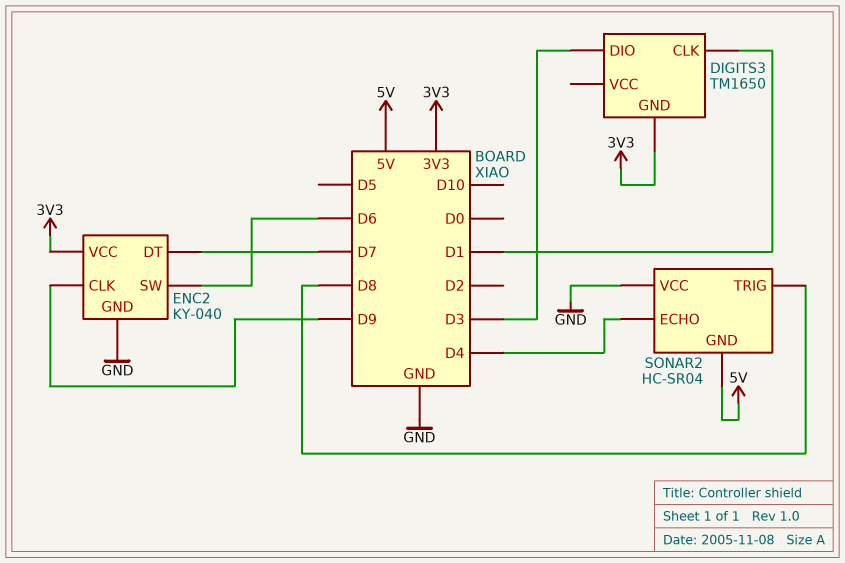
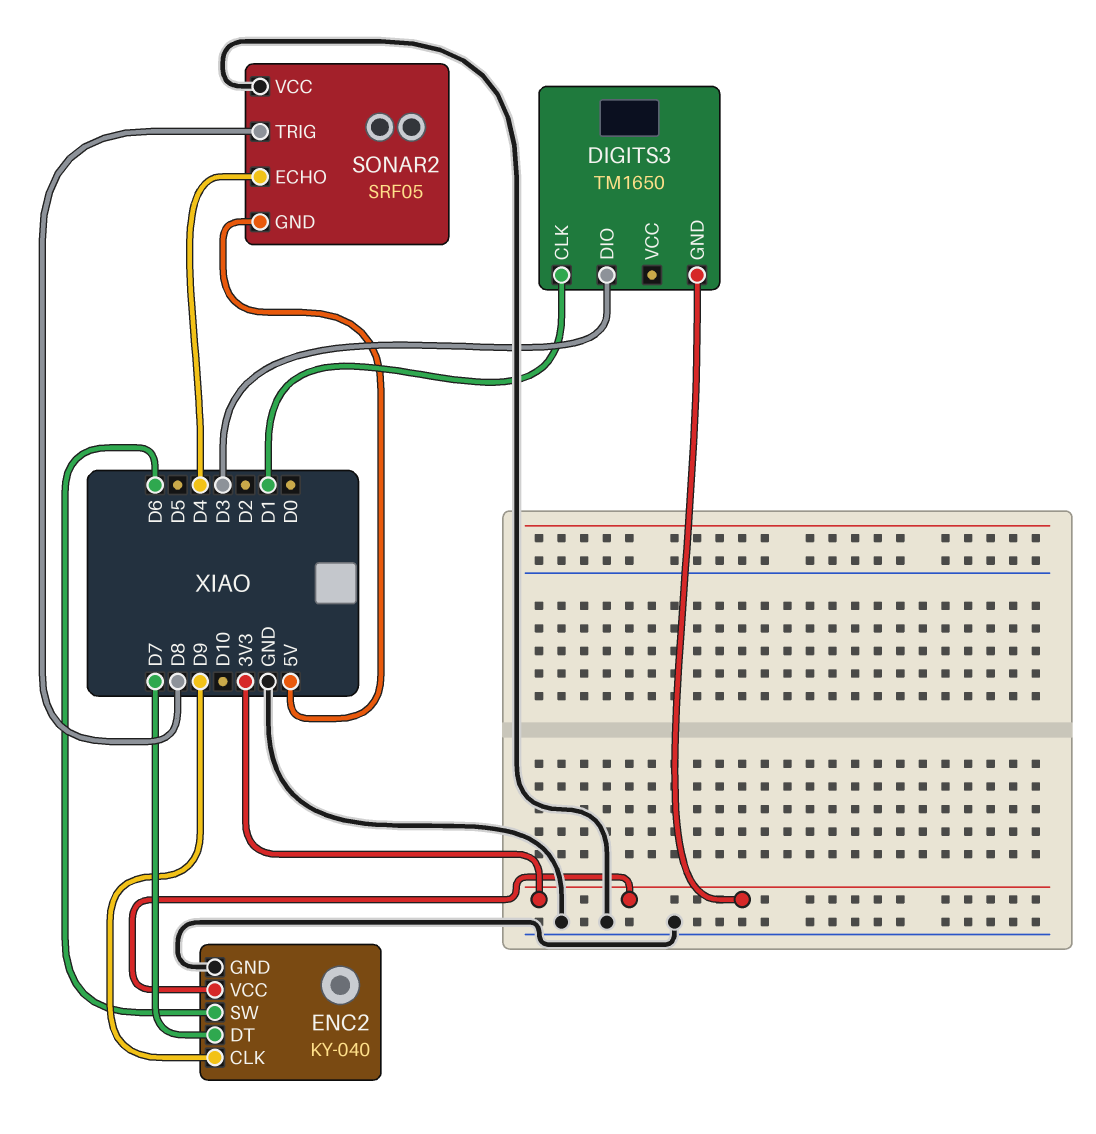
SONAR2: HC-SR04 -> SRF05

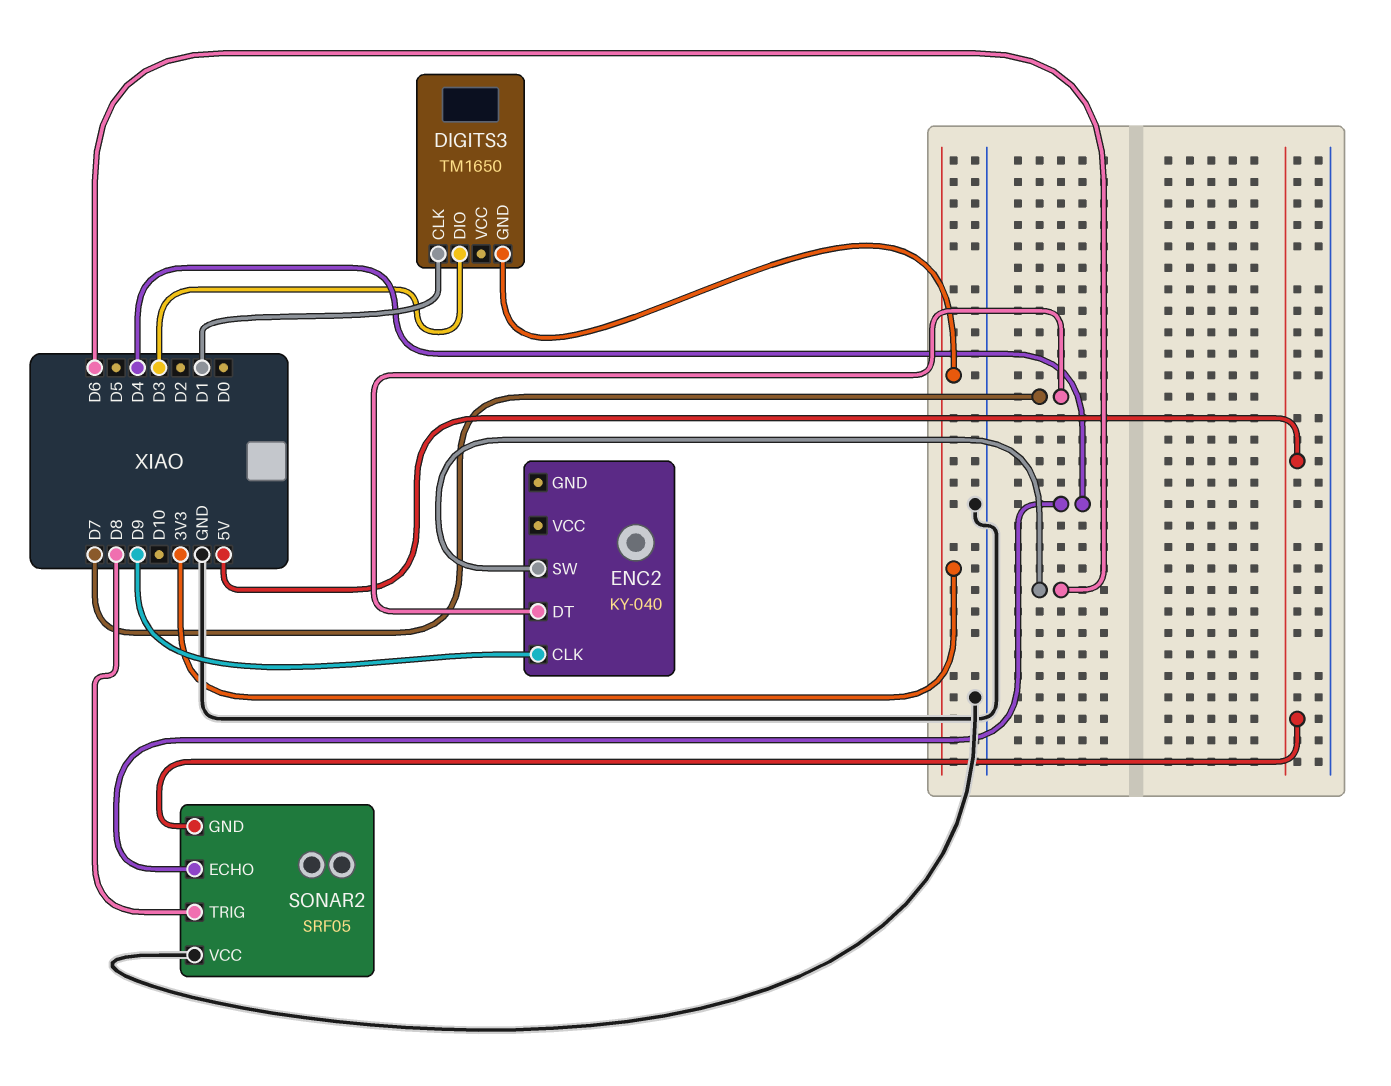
ENC2 pin GND: GND -> none
ENC2 pin VCC: 3V3 -> none

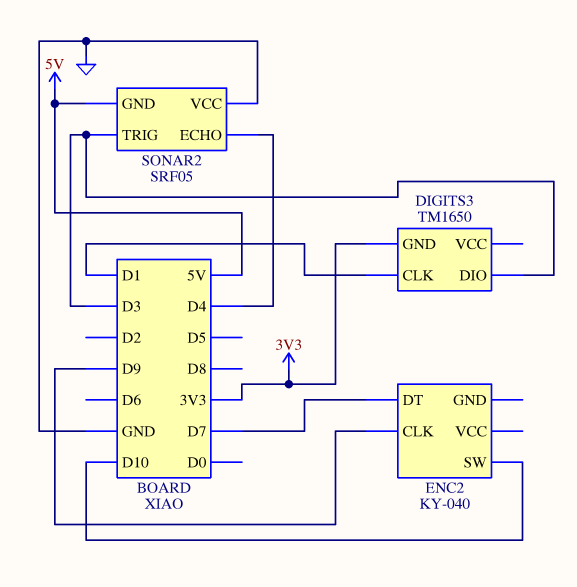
ENC2 pin SW: D6 -> D10
SONAR2 pin TRIG: D8 -> D3

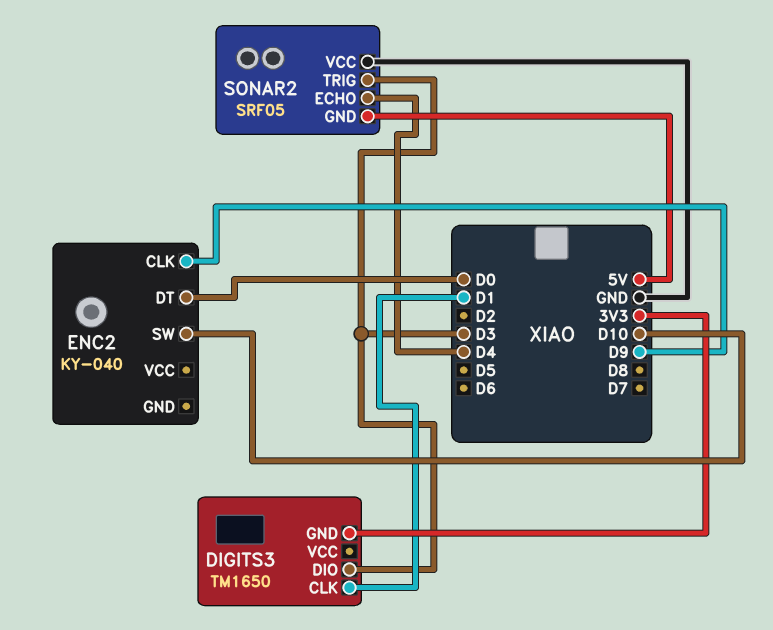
ENC2 pin DT: D7 -> D0

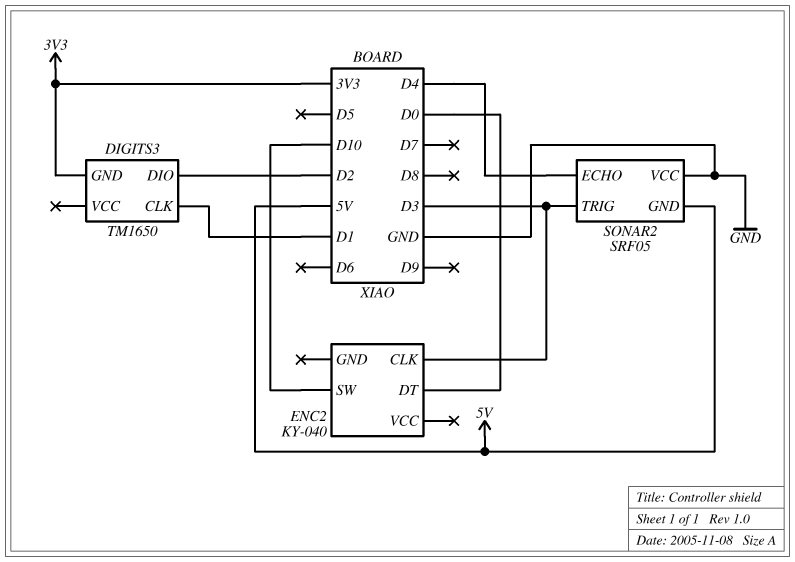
DIGITS3 pin DIO: D3 -> D2
ENC2 pin CLK: D9 -> D3

